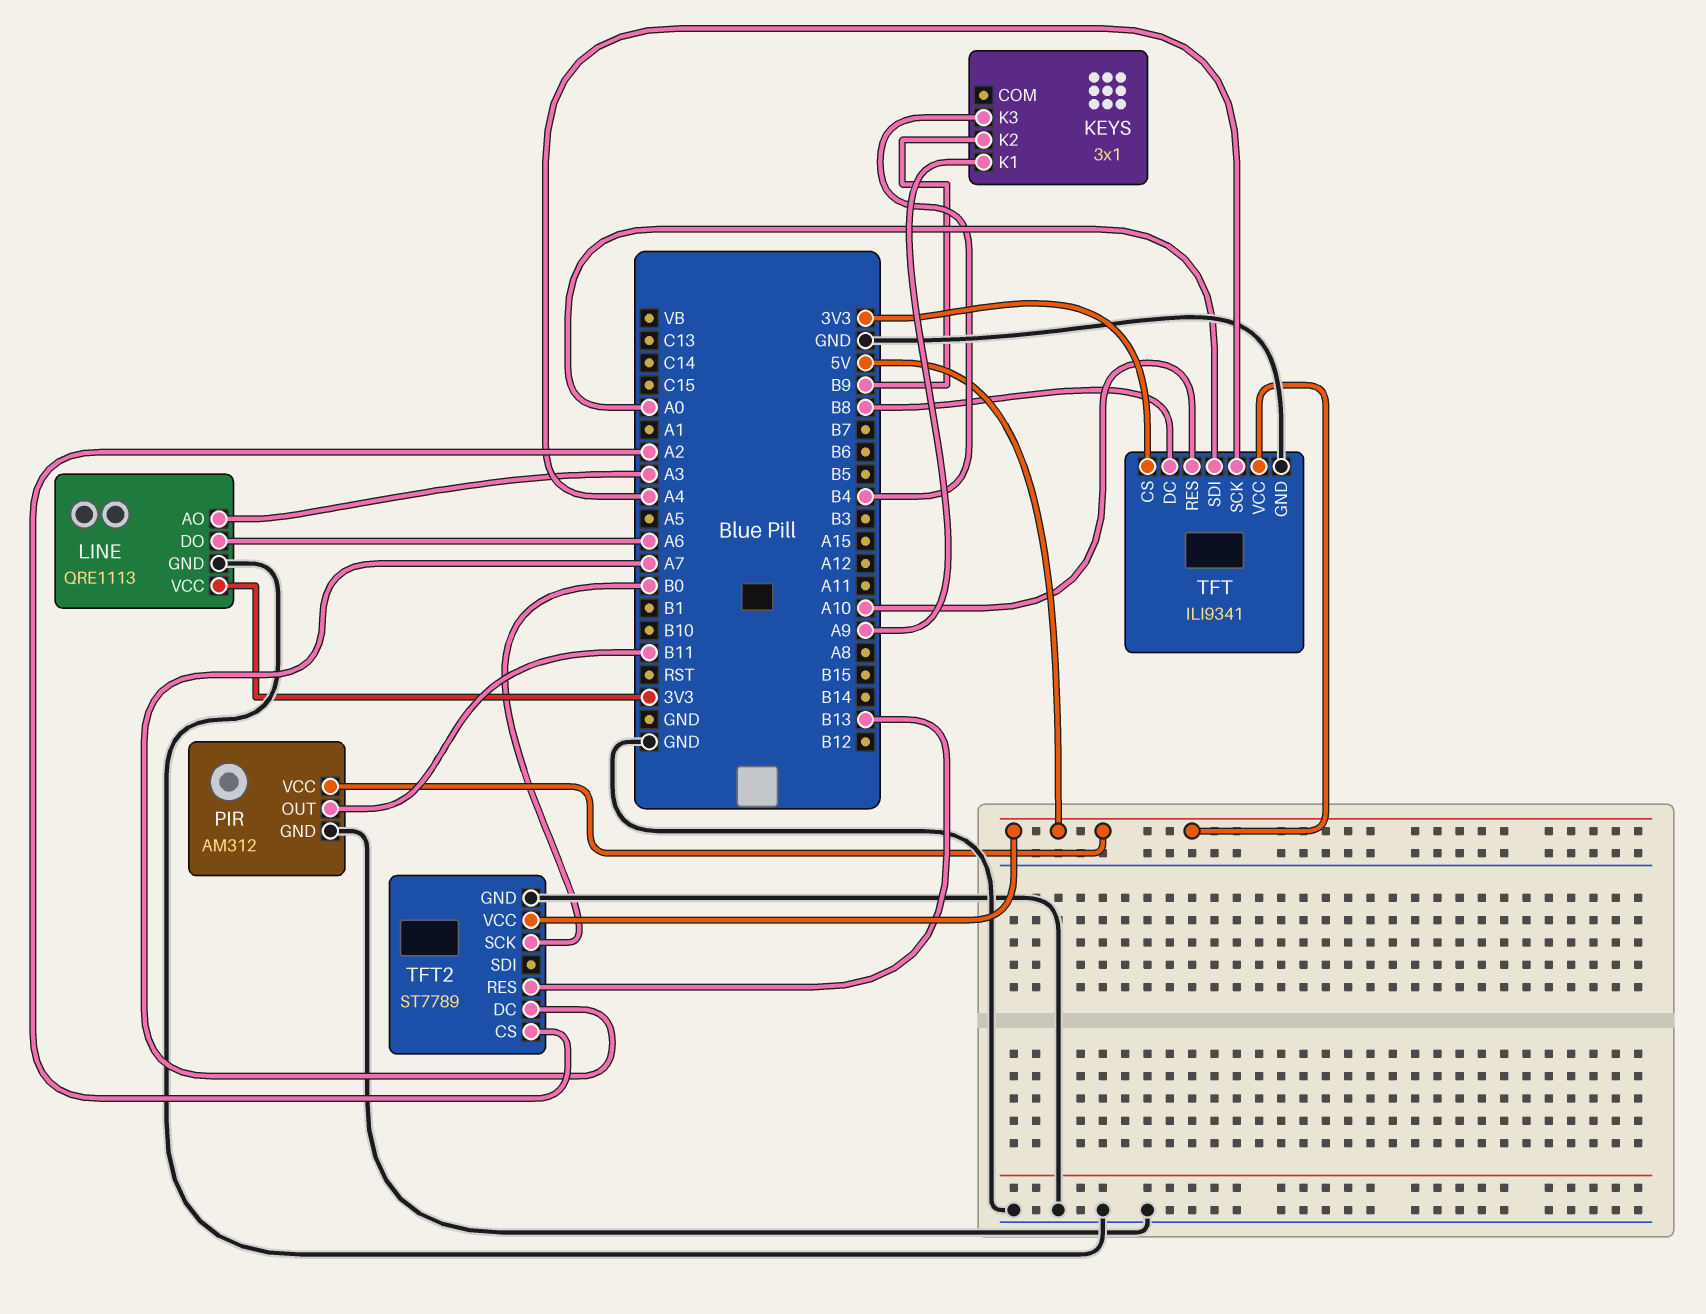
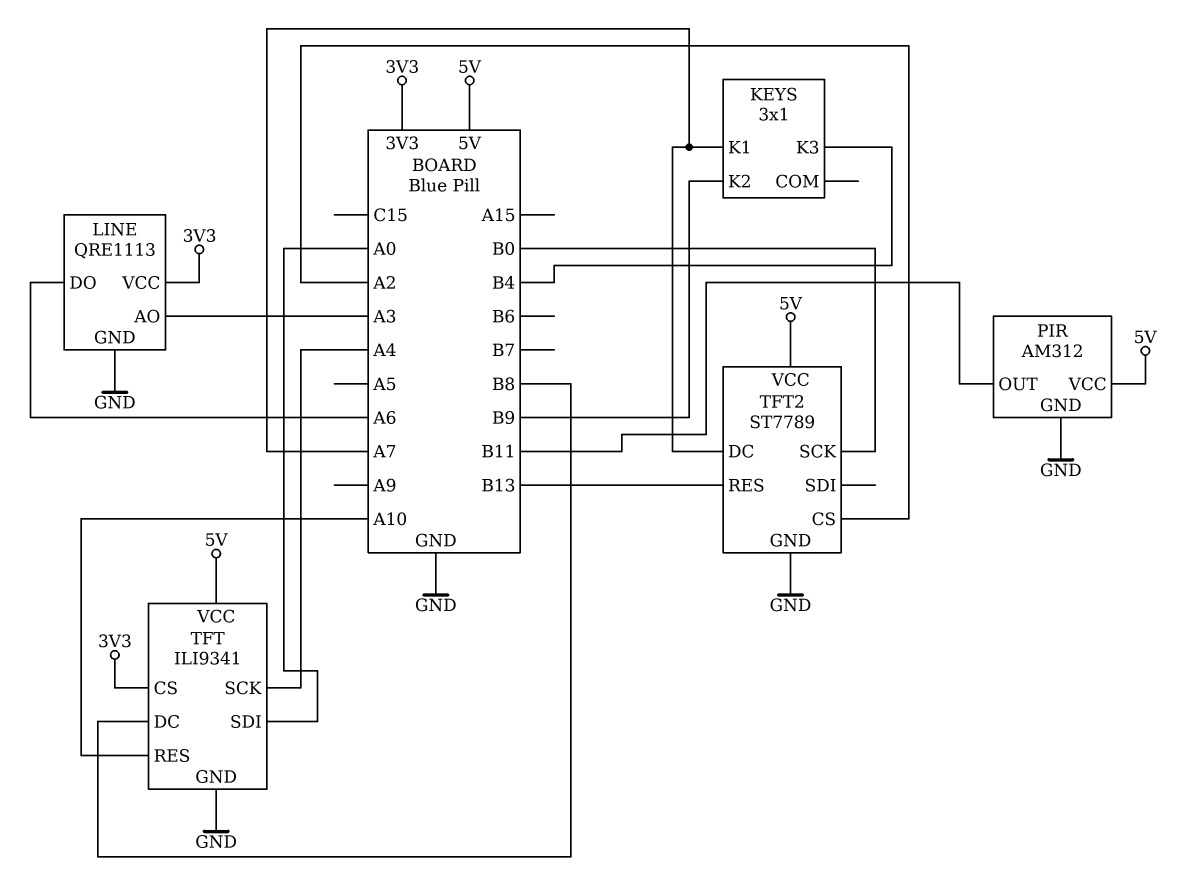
KEYS pin K1: A9 -> A7

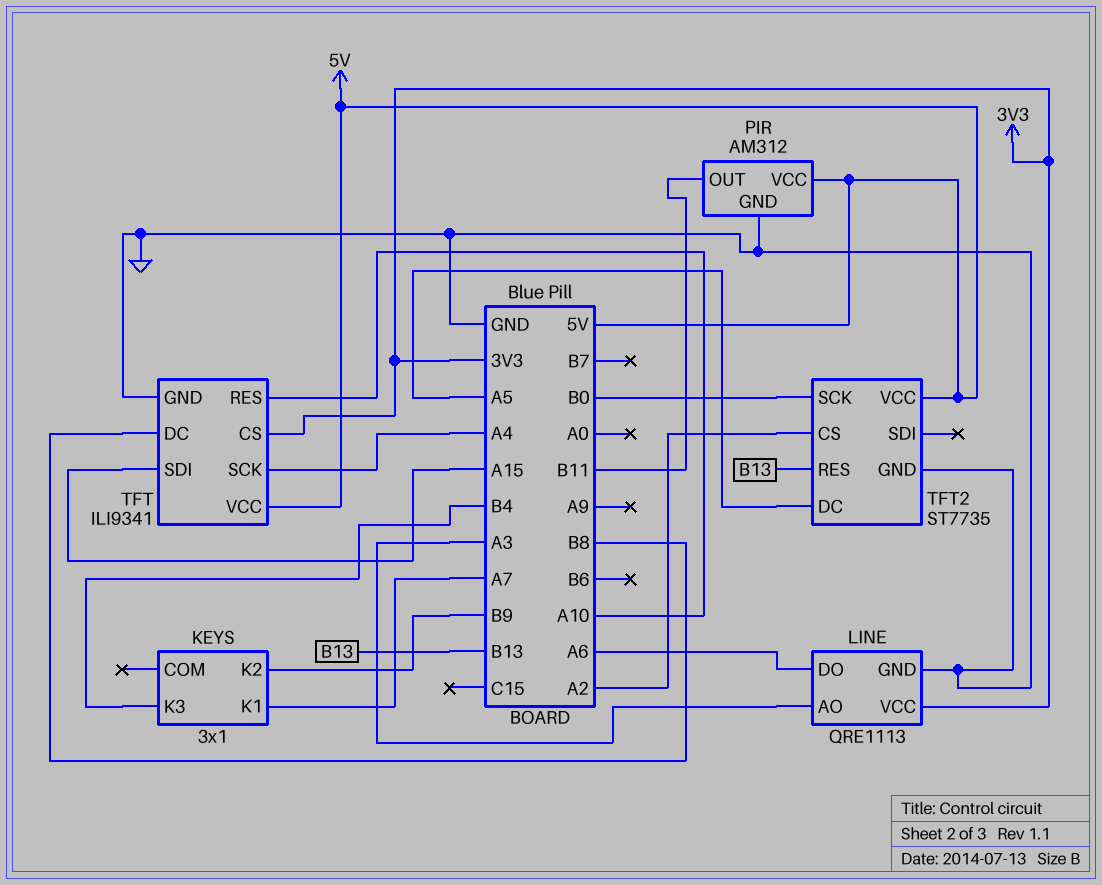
TFT pin SDI: A0 -> A15
TFT2: ST7789 -> ST7735
TFT2 pin DC: A7 -> A5

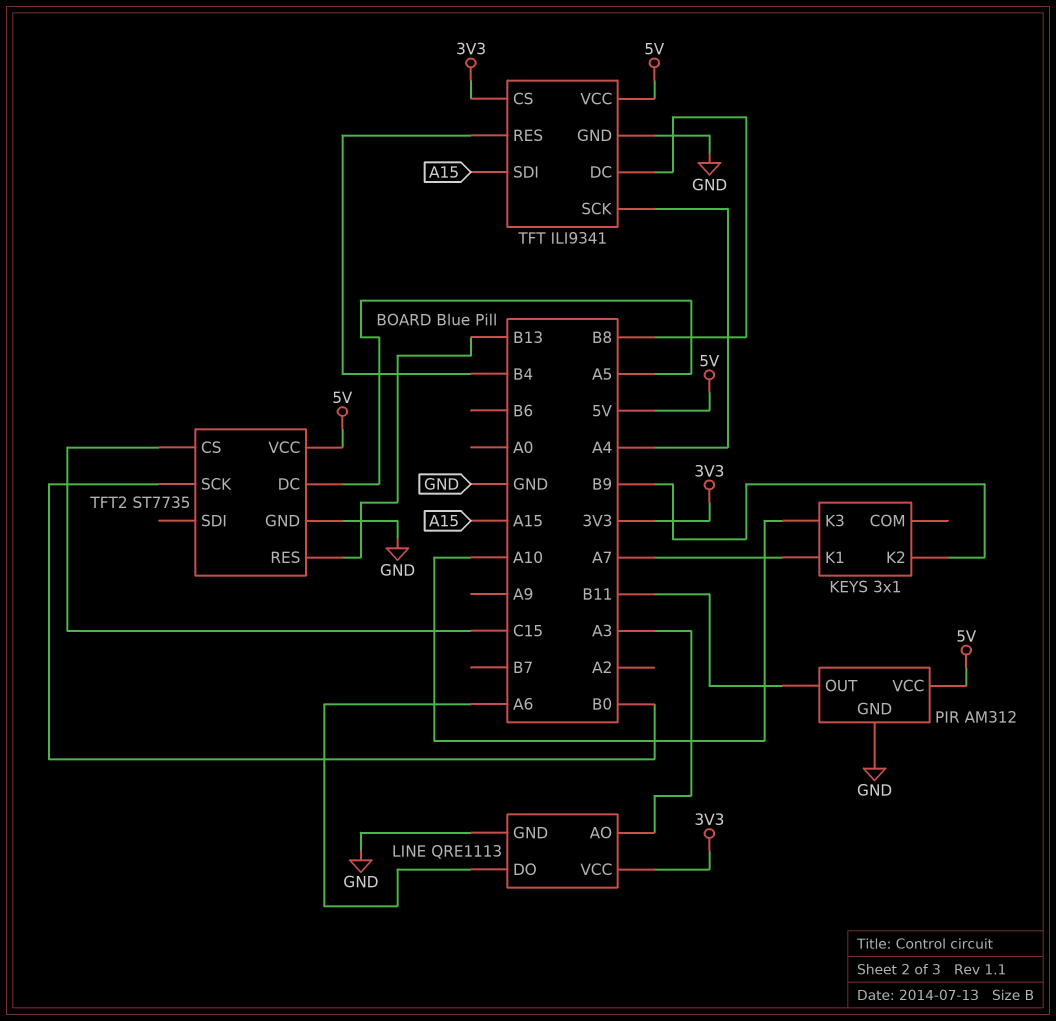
KEYS pin K3: B4 -> A10
TFT pin RES: A10 -> B4
TFT2 pin CS: A2 -> C15

